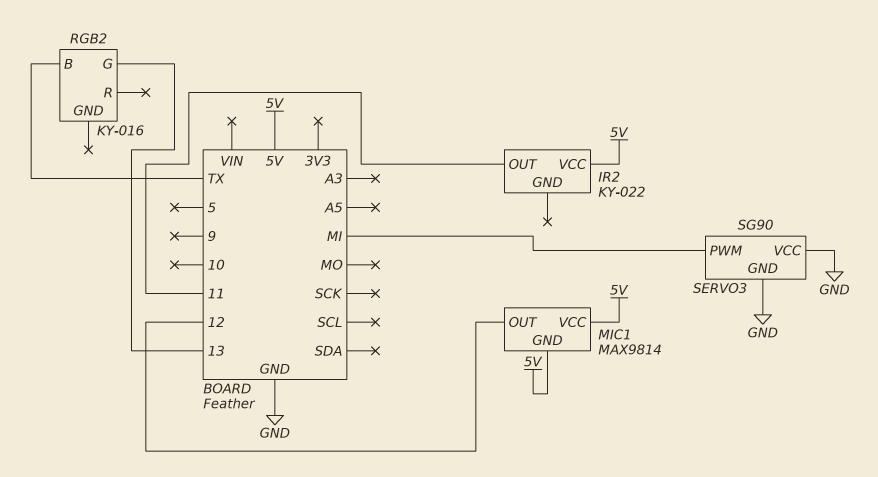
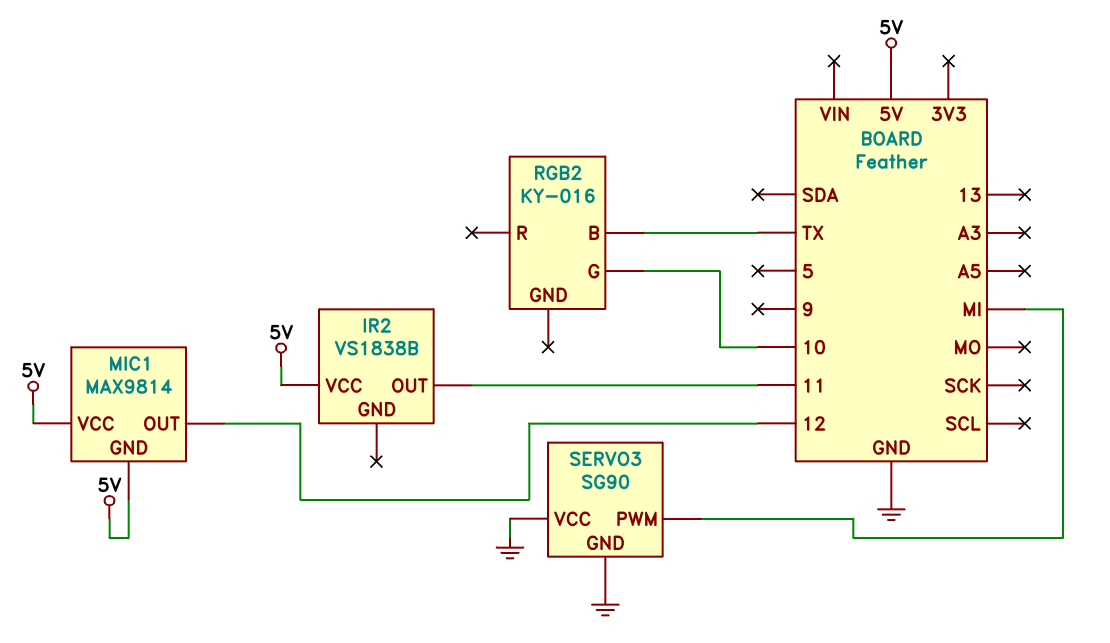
IR2: KY-022 -> VS1838B
RGB2 pin G: 13 -> 10

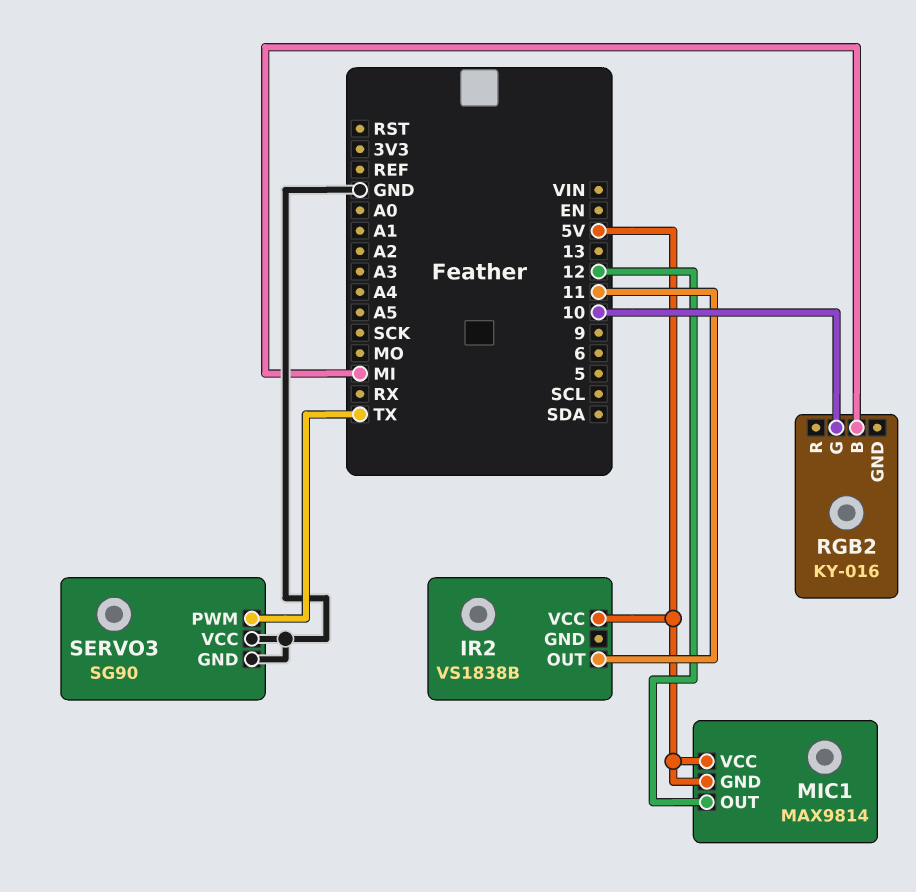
RGB2 pin B: TX -> MI
SERVO3 pin PWM: MI -> TX

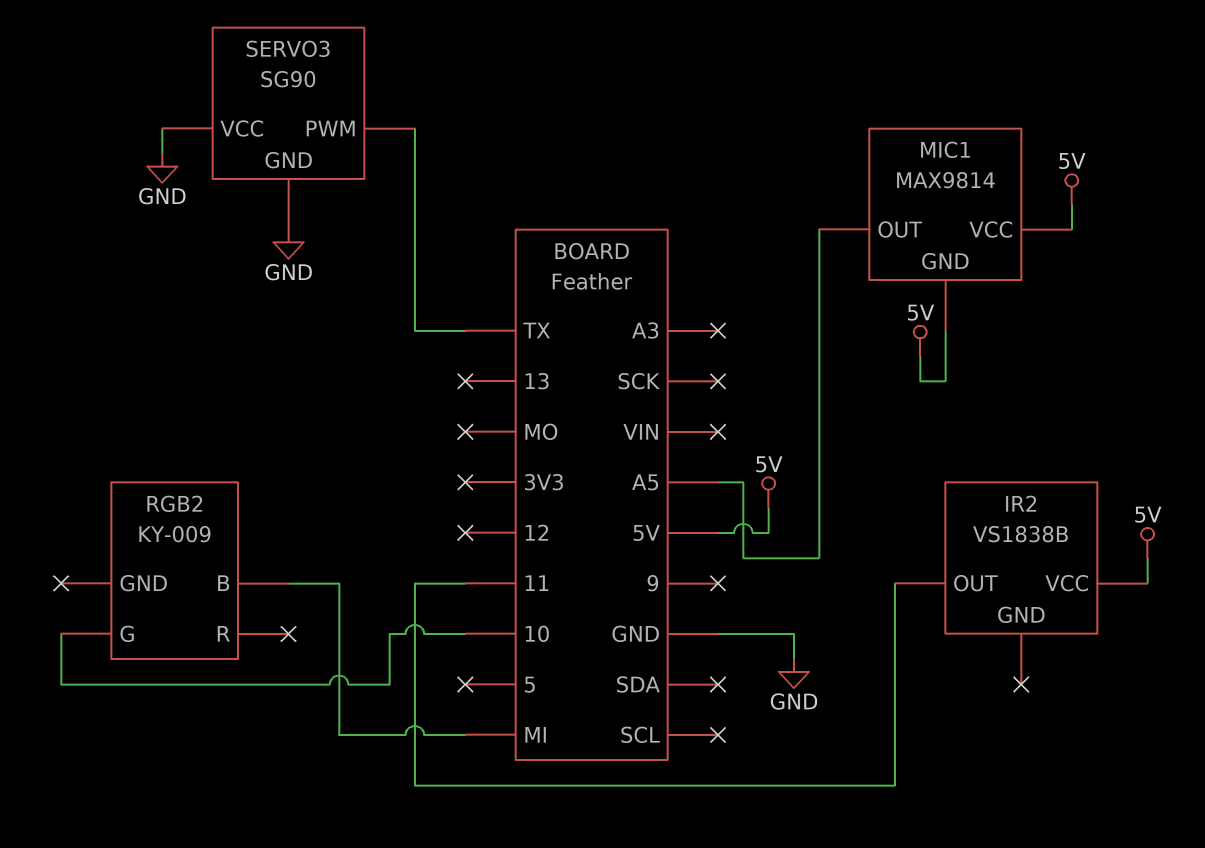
MIC1 pin OUT: 12 -> A5
RGB2: KY-016 -> KY-009

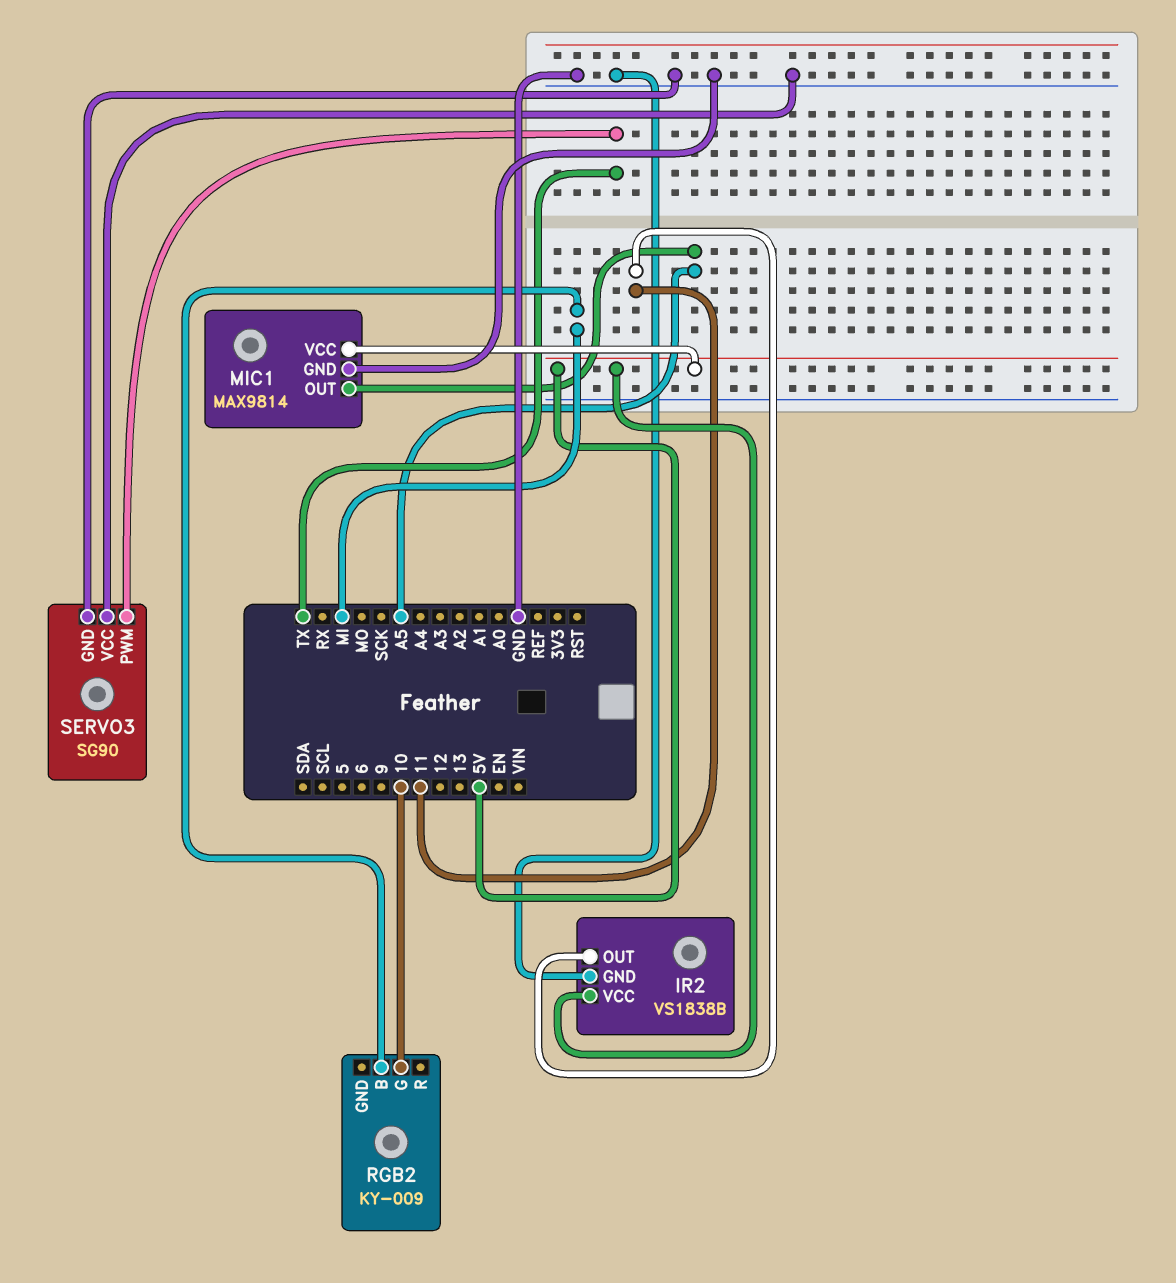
IR2 pin GND: none -> GND
MIC1 pin GND: 5V -> GND

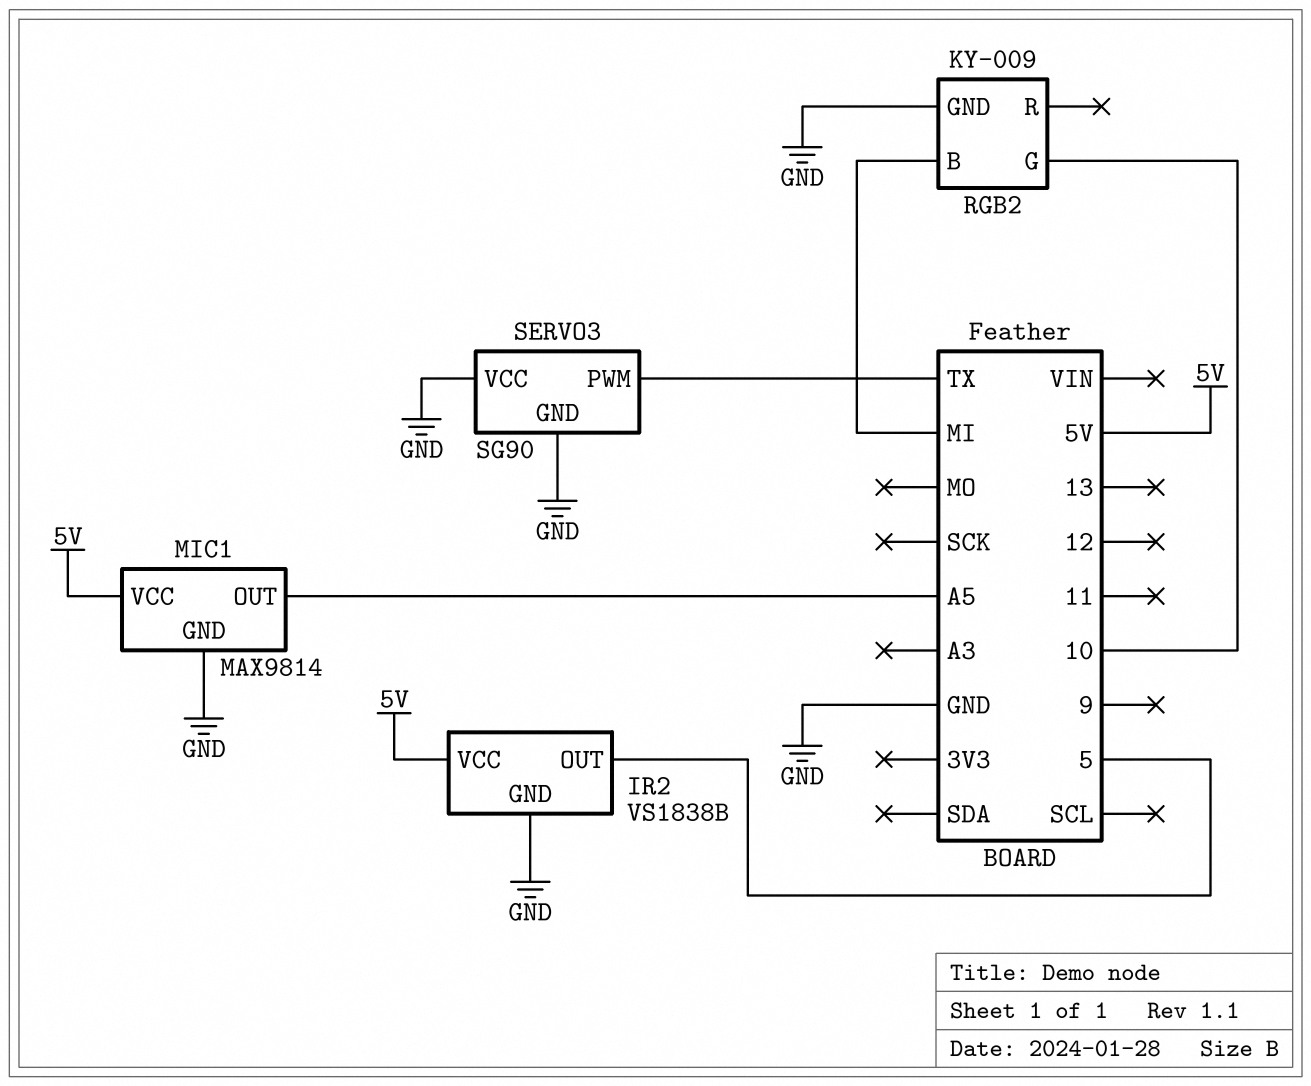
IR2 pin OUT: 11 -> 5
RGB2 pin GND: none -> GND

